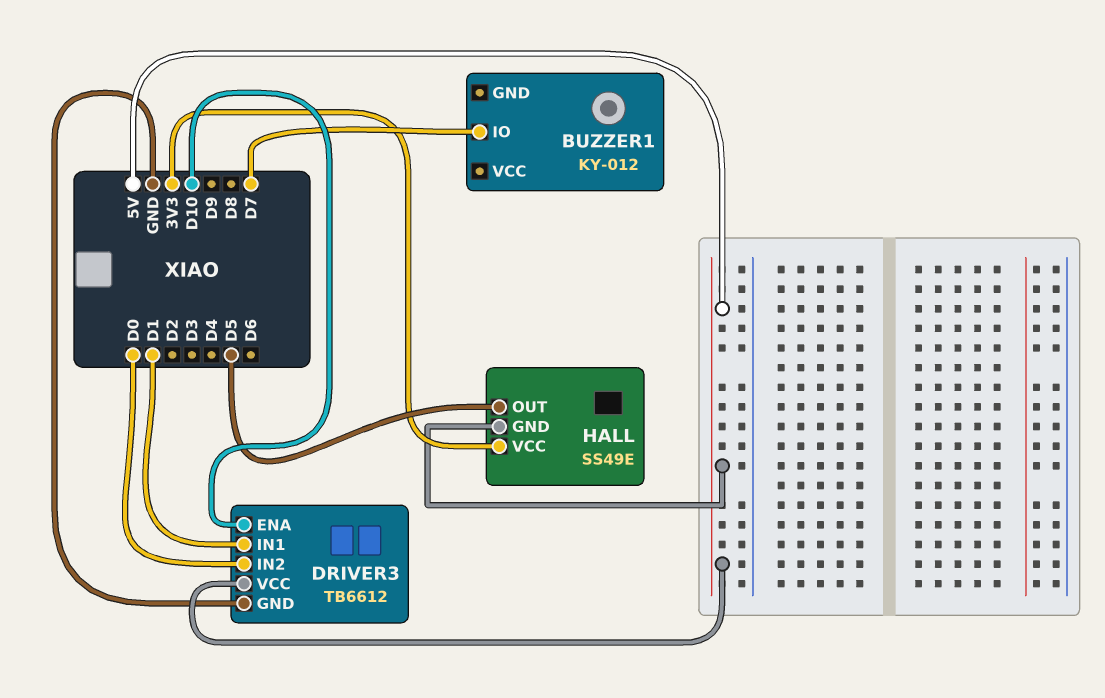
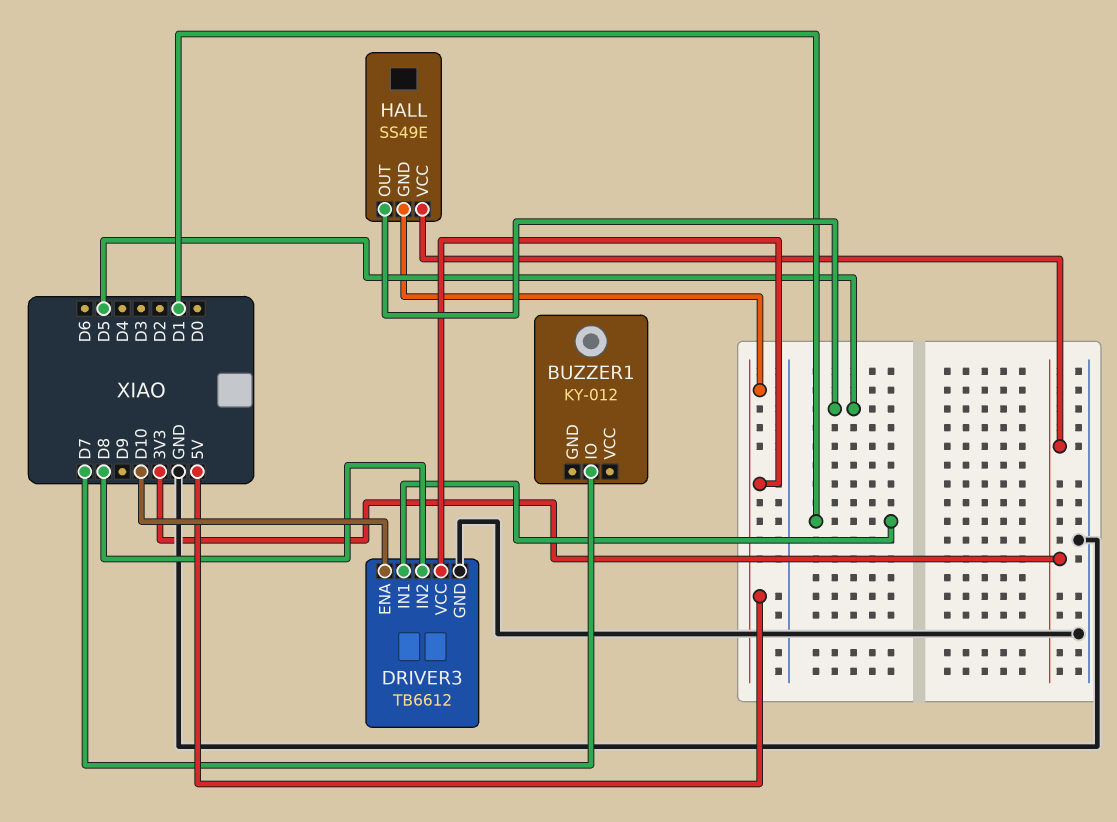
DRIVER3 pin IN2: D0 -> D8

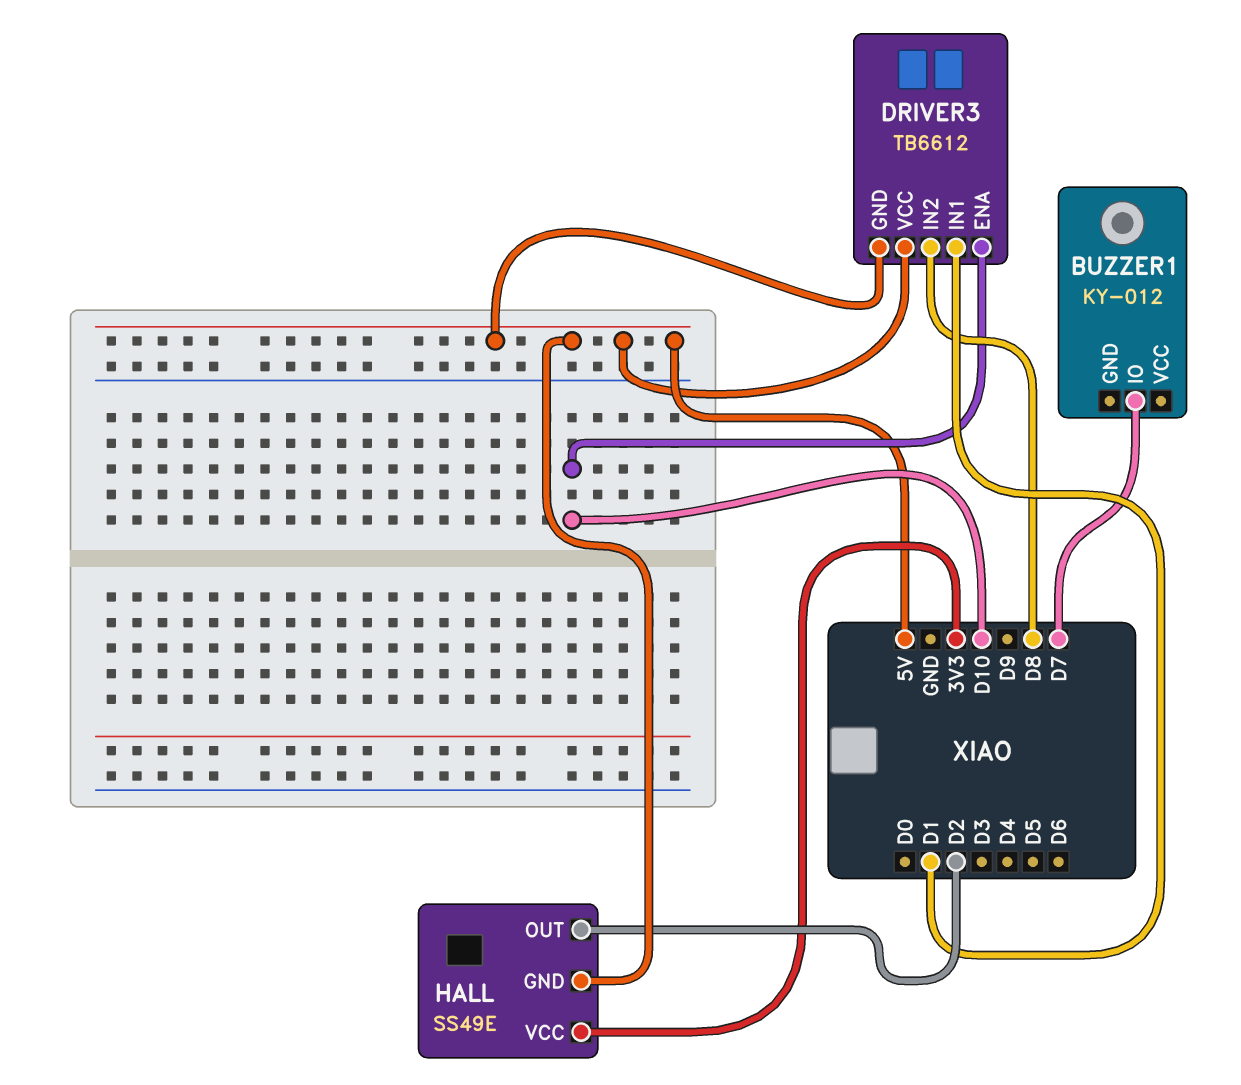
DRIVER3 pin GND: GND -> 5V
HALL pin OUT: D5 -> D2

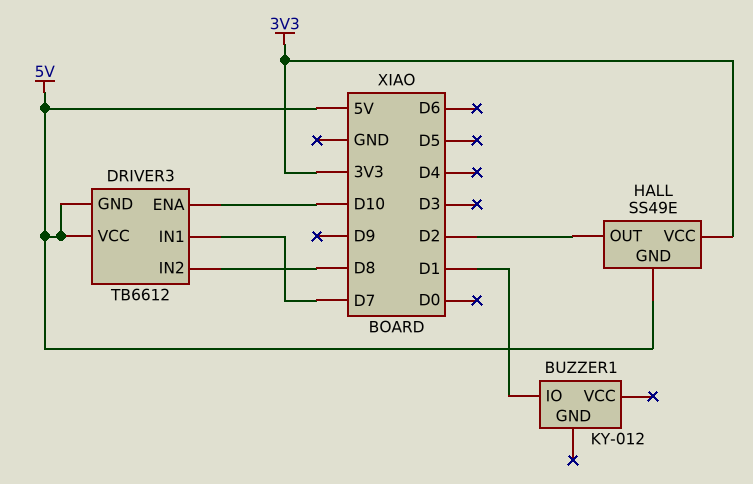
BUZZER1 pin IO: D7 -> D1
DRIVER3 pin IN1: D1 -> D7

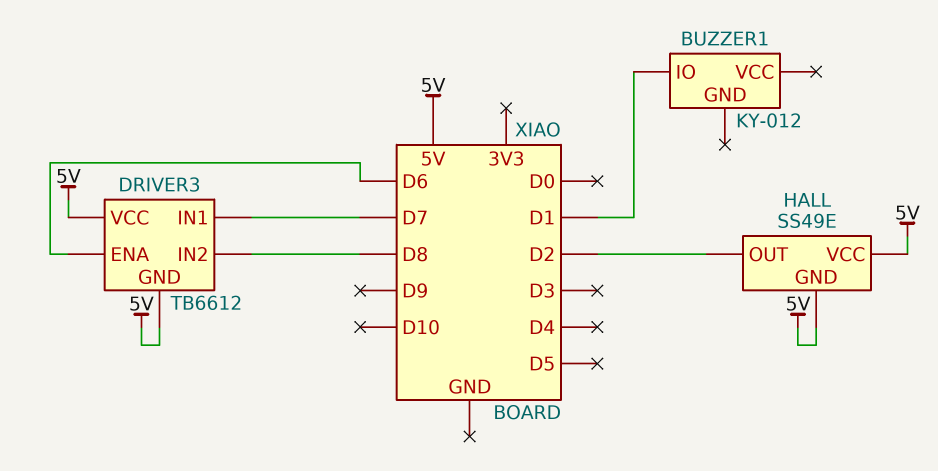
DRIVER3 pin ENA: D10 -> D6
HALL pin VCC: 3V3 -> 5V

